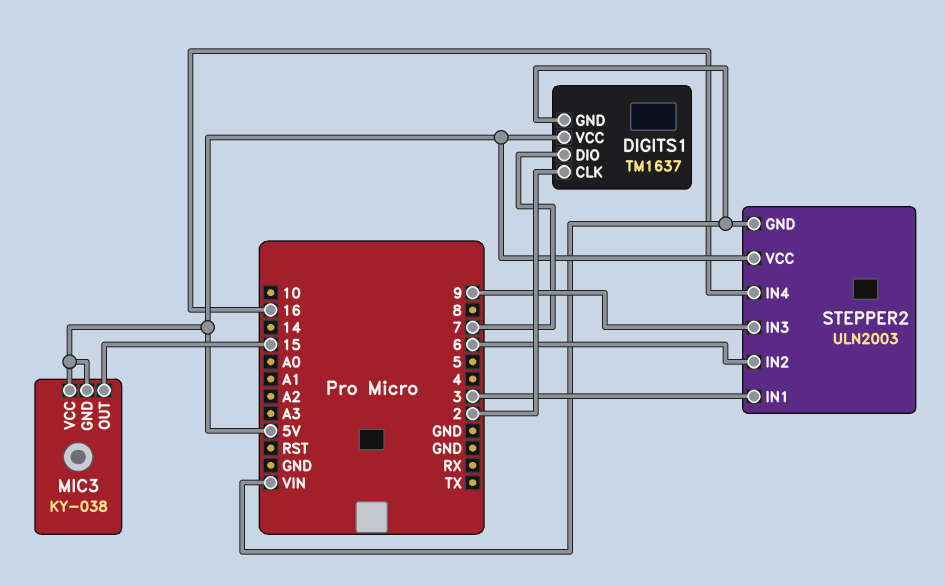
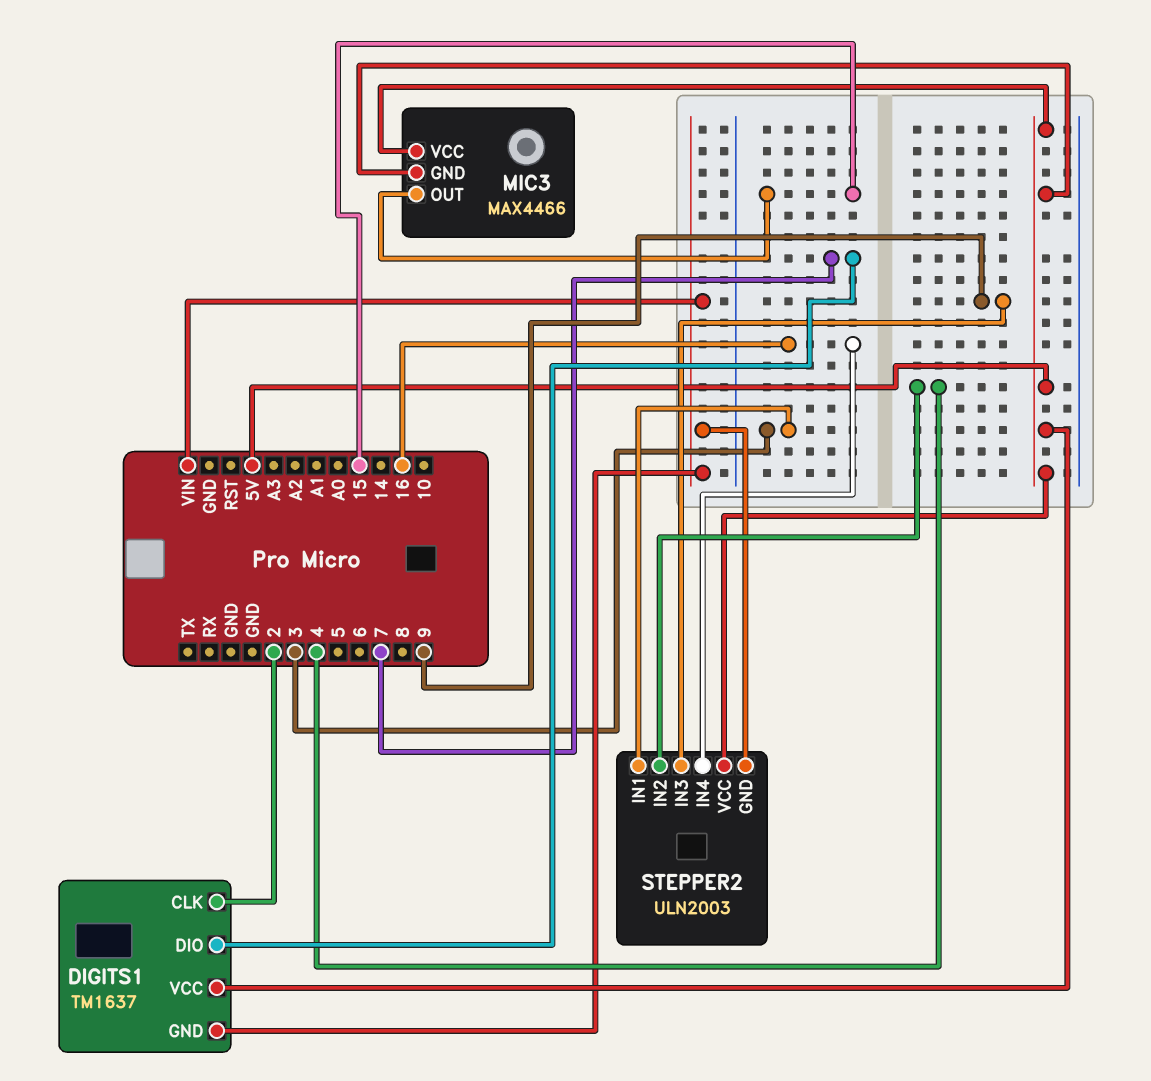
MIC3: KY-038 -> MAX4466
STEPPER2 pin IN2: 6 -> 4

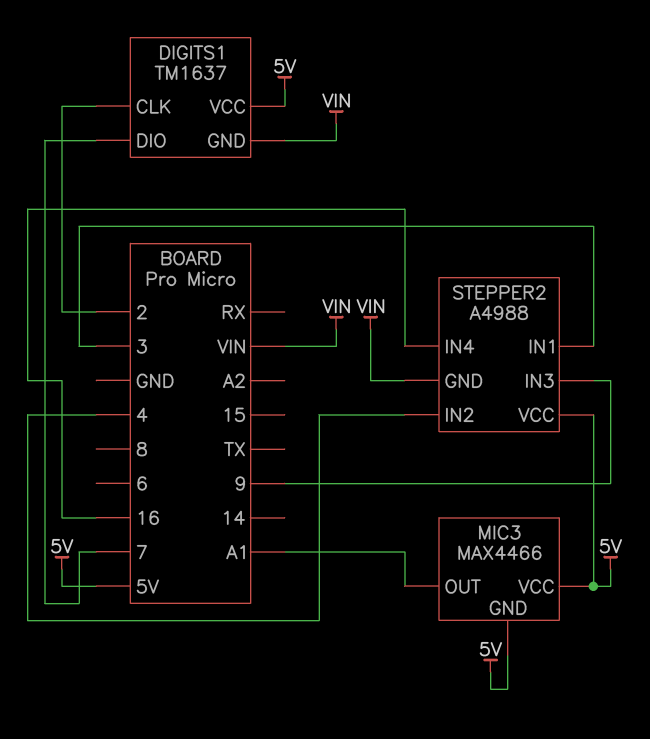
MIC3 pin OUT: 15 -> A1
STEPPER2: ULN2003 -> A4988

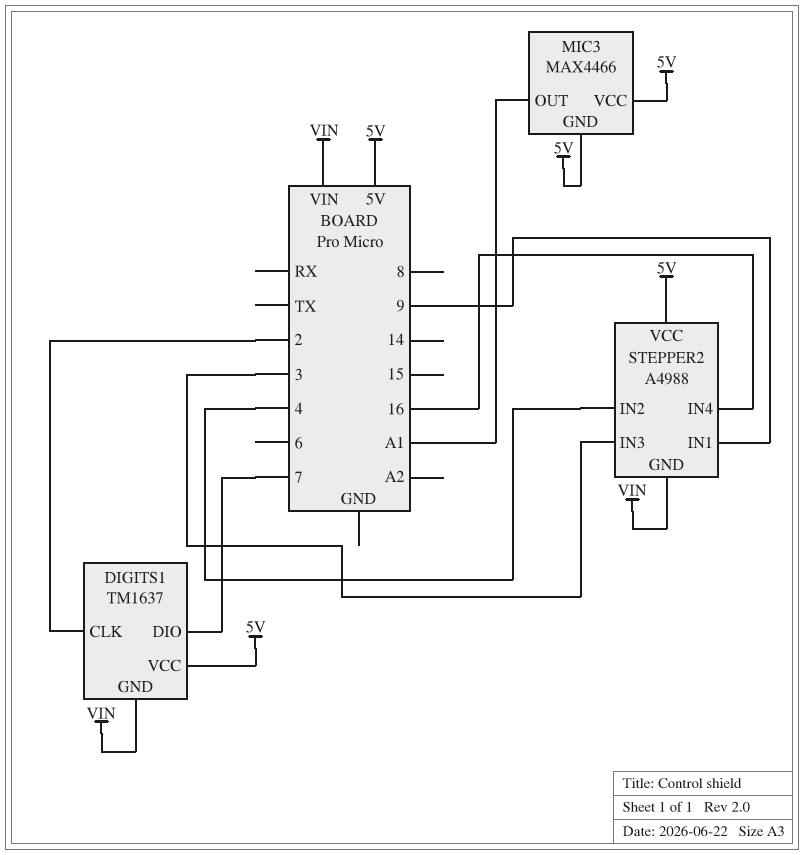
STEPPER2 pin IN1: 3 -> 9
STEPPER2 pin IN3: 9 -> 3

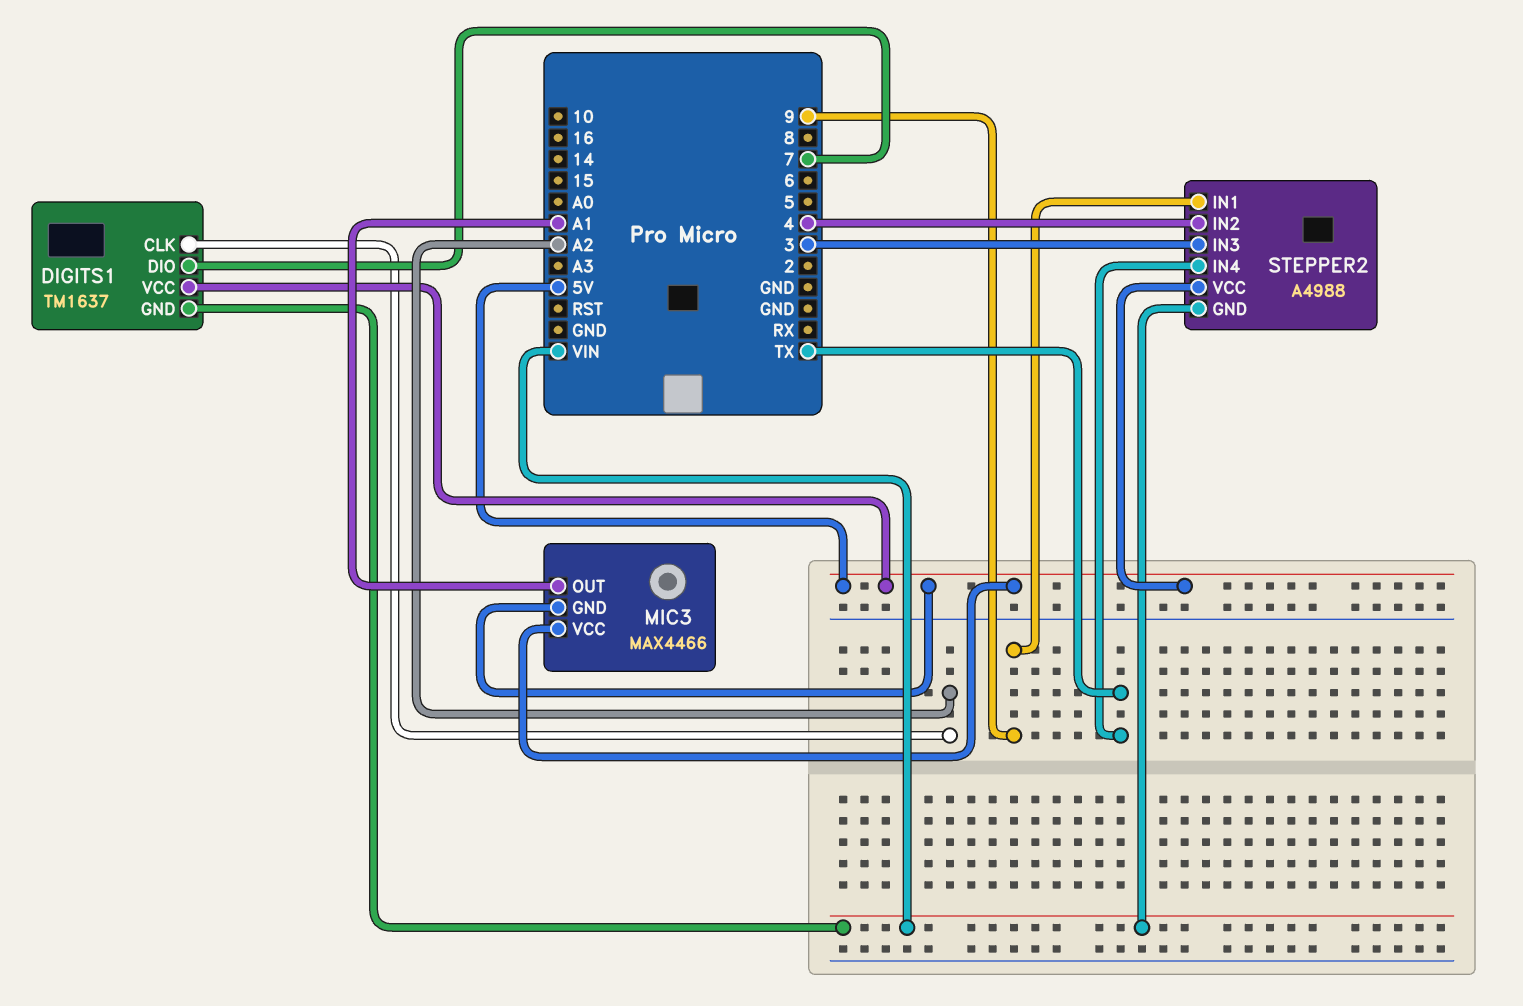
DIGITS1 pin CLK: 2 -> A2
STEPPER2 pin IN4: 16 -> TX

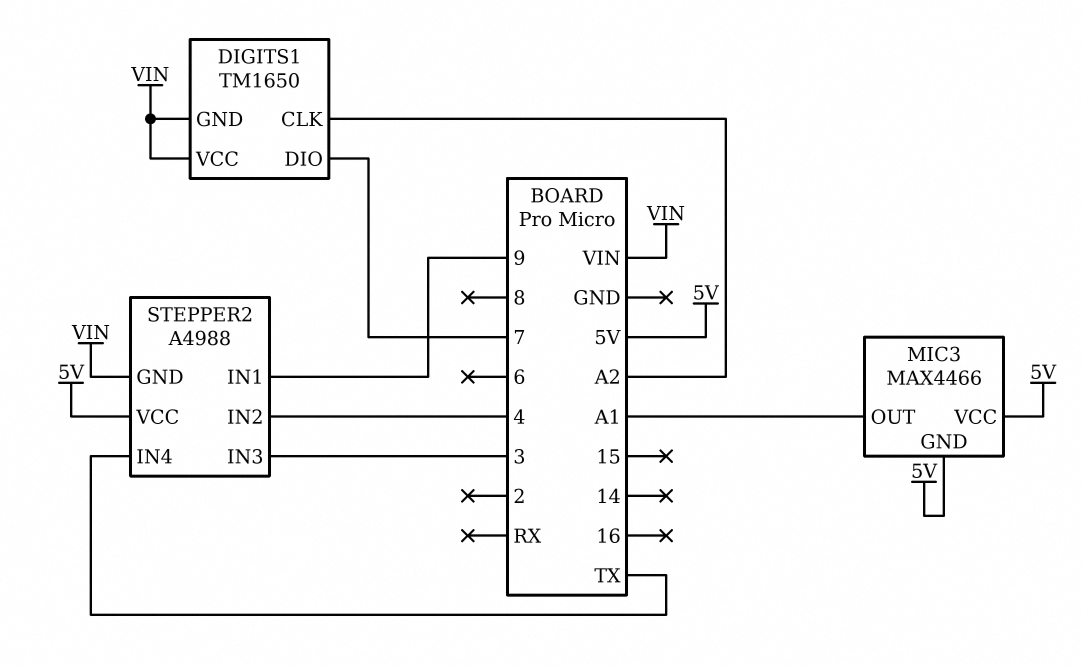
DIGITS1: TM1637 -> TM1650
DIGITS1 pin VCC: 5V -> VIN

